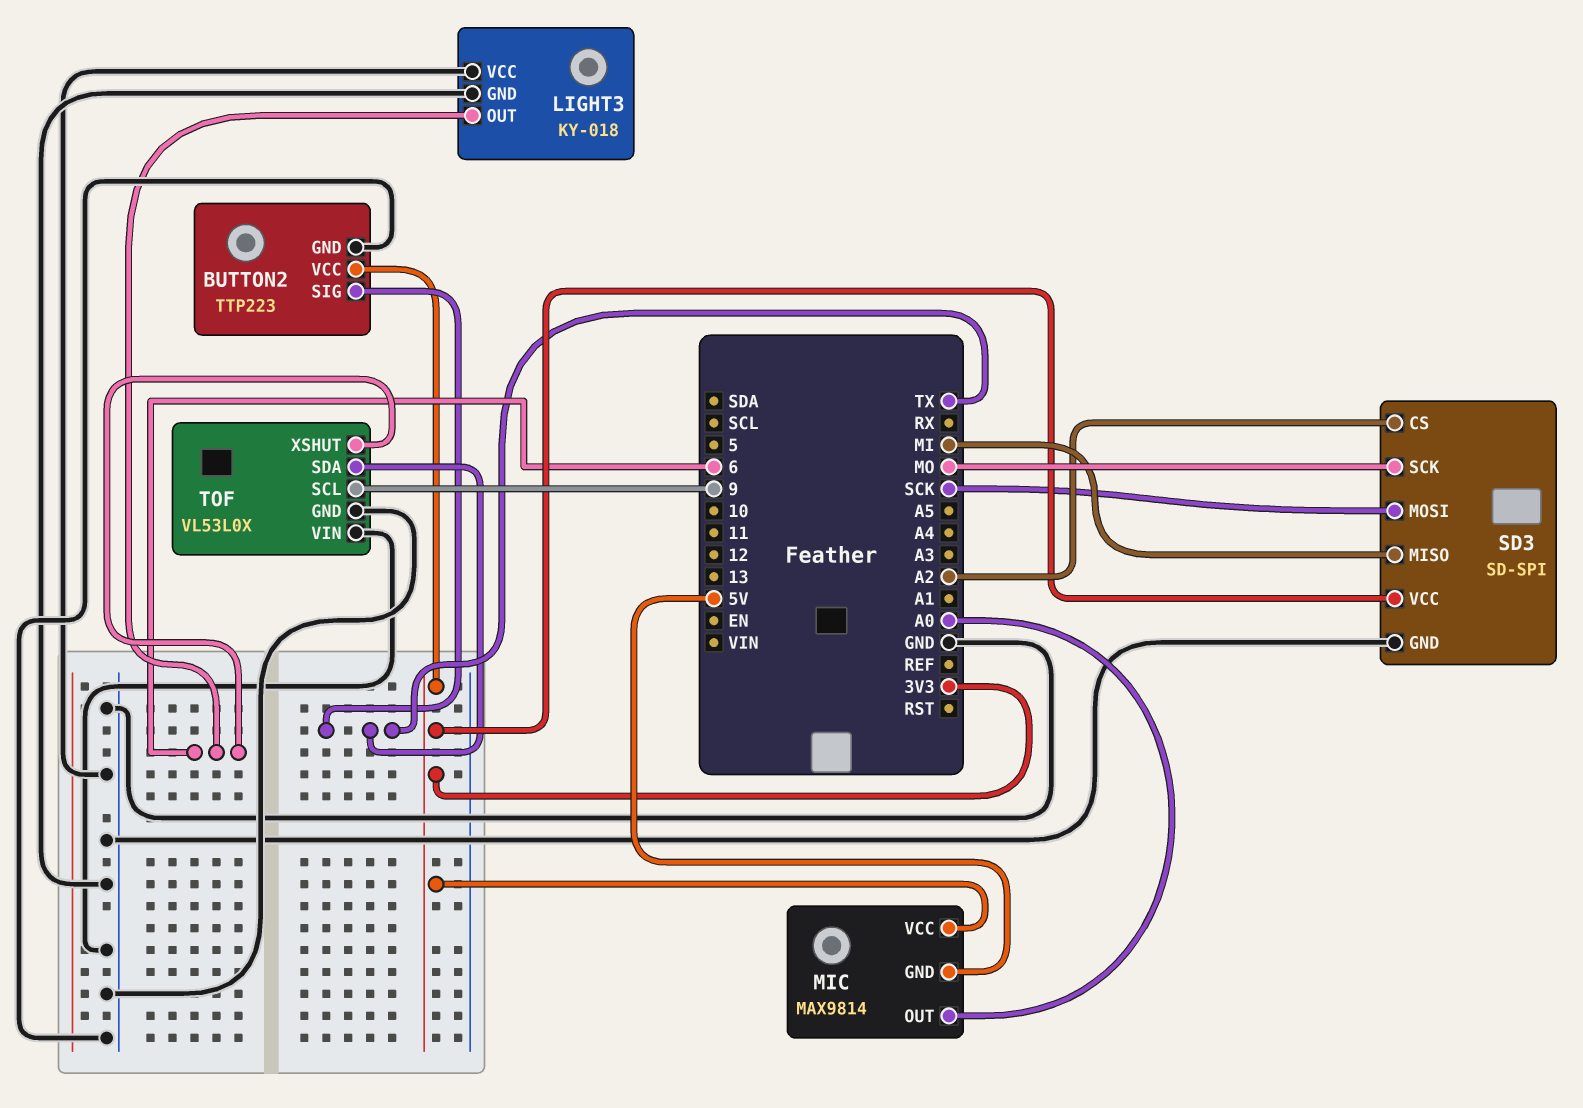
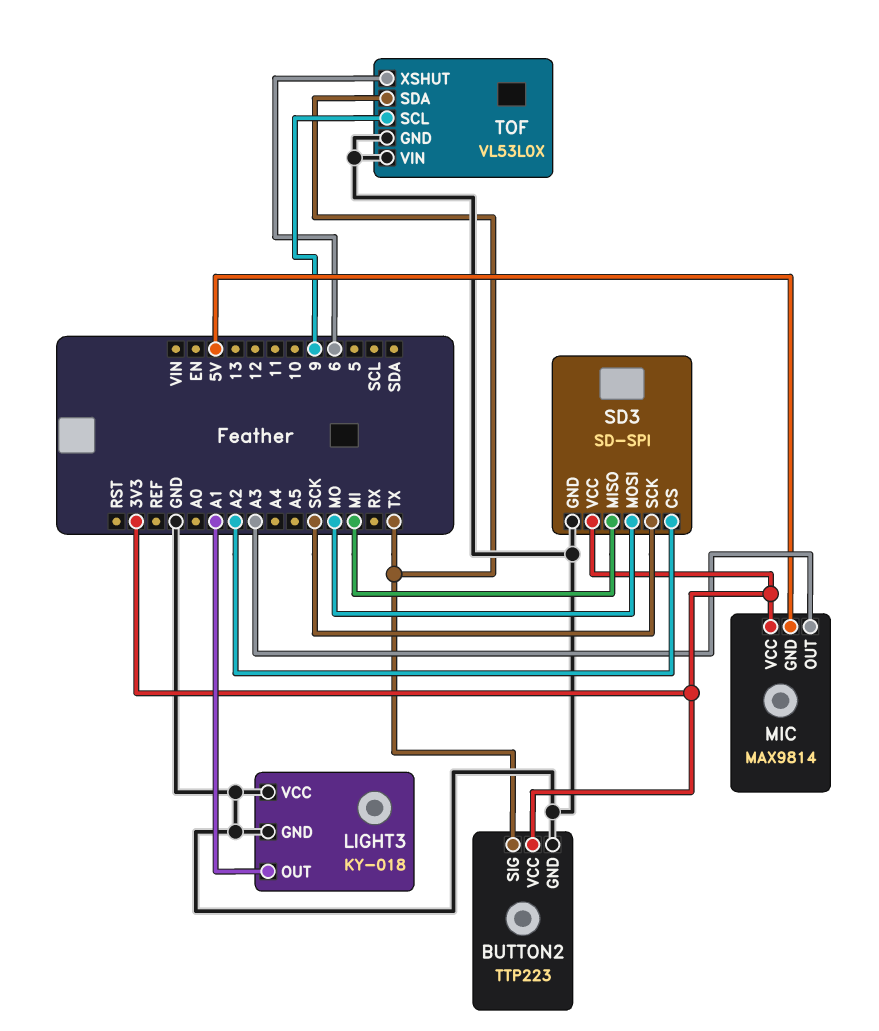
LIGHT3 pin OUT: 6 -> A1
MIC pin OUT: A0 -> A3
SD3 pin MOSI: SCK -> MO
SD3 pin SCK: MO -> SCK

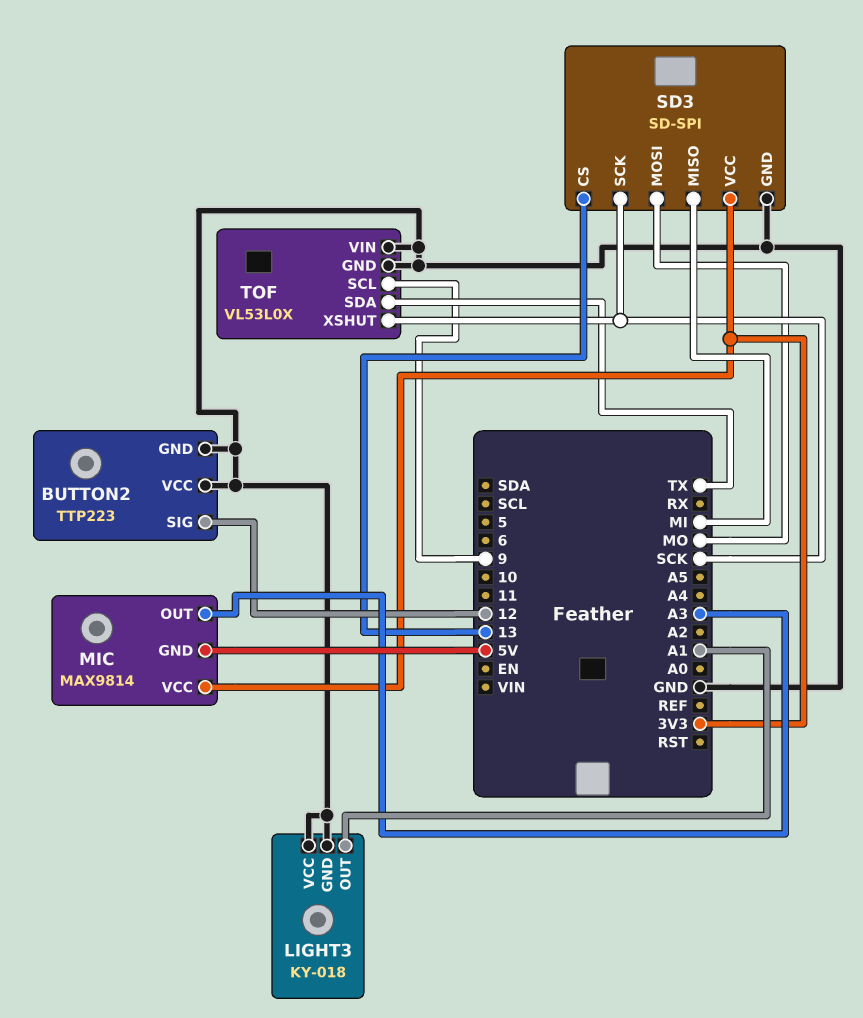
BUTTON2 pin SIG: TX -> 12
BUTTON2 pin VCC: 3V3 -> GND
SD3 pin CS: A2 -> 13
TOF pin XSHUT: 6 -> SCK

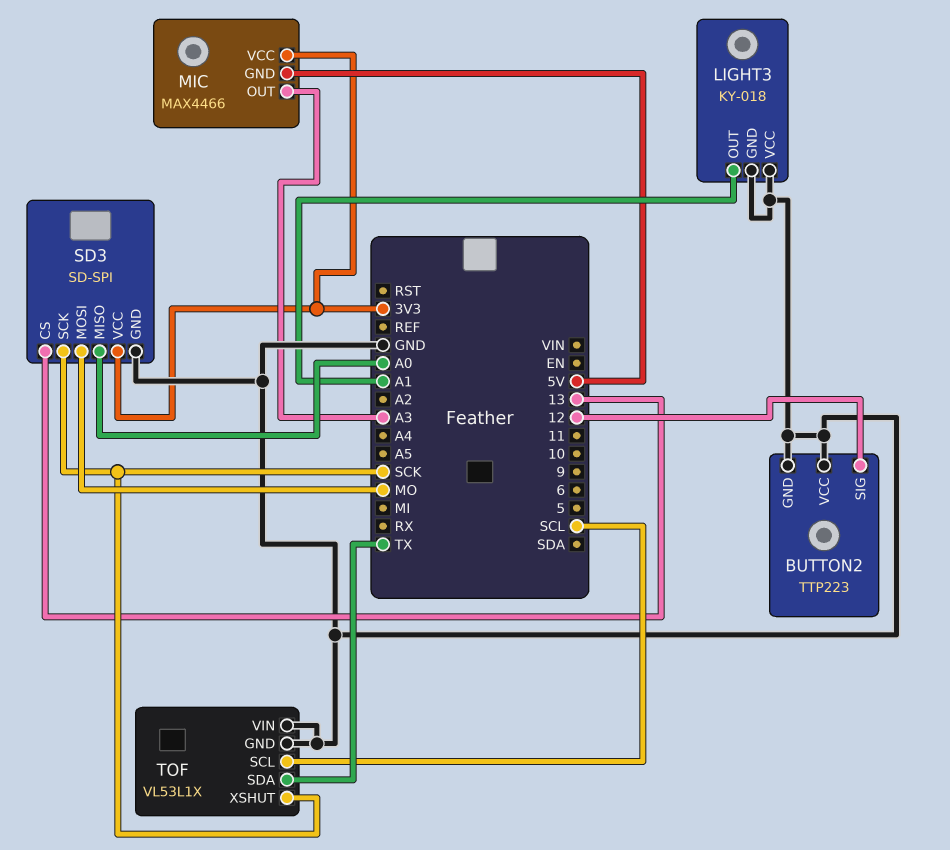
MIC: MAX9814 -> MAX4466
SD3 pin MISO: MI -> A0
TOF: VL53L0X -> VL53L1X
TOF pin SCL: 9 -> SCL

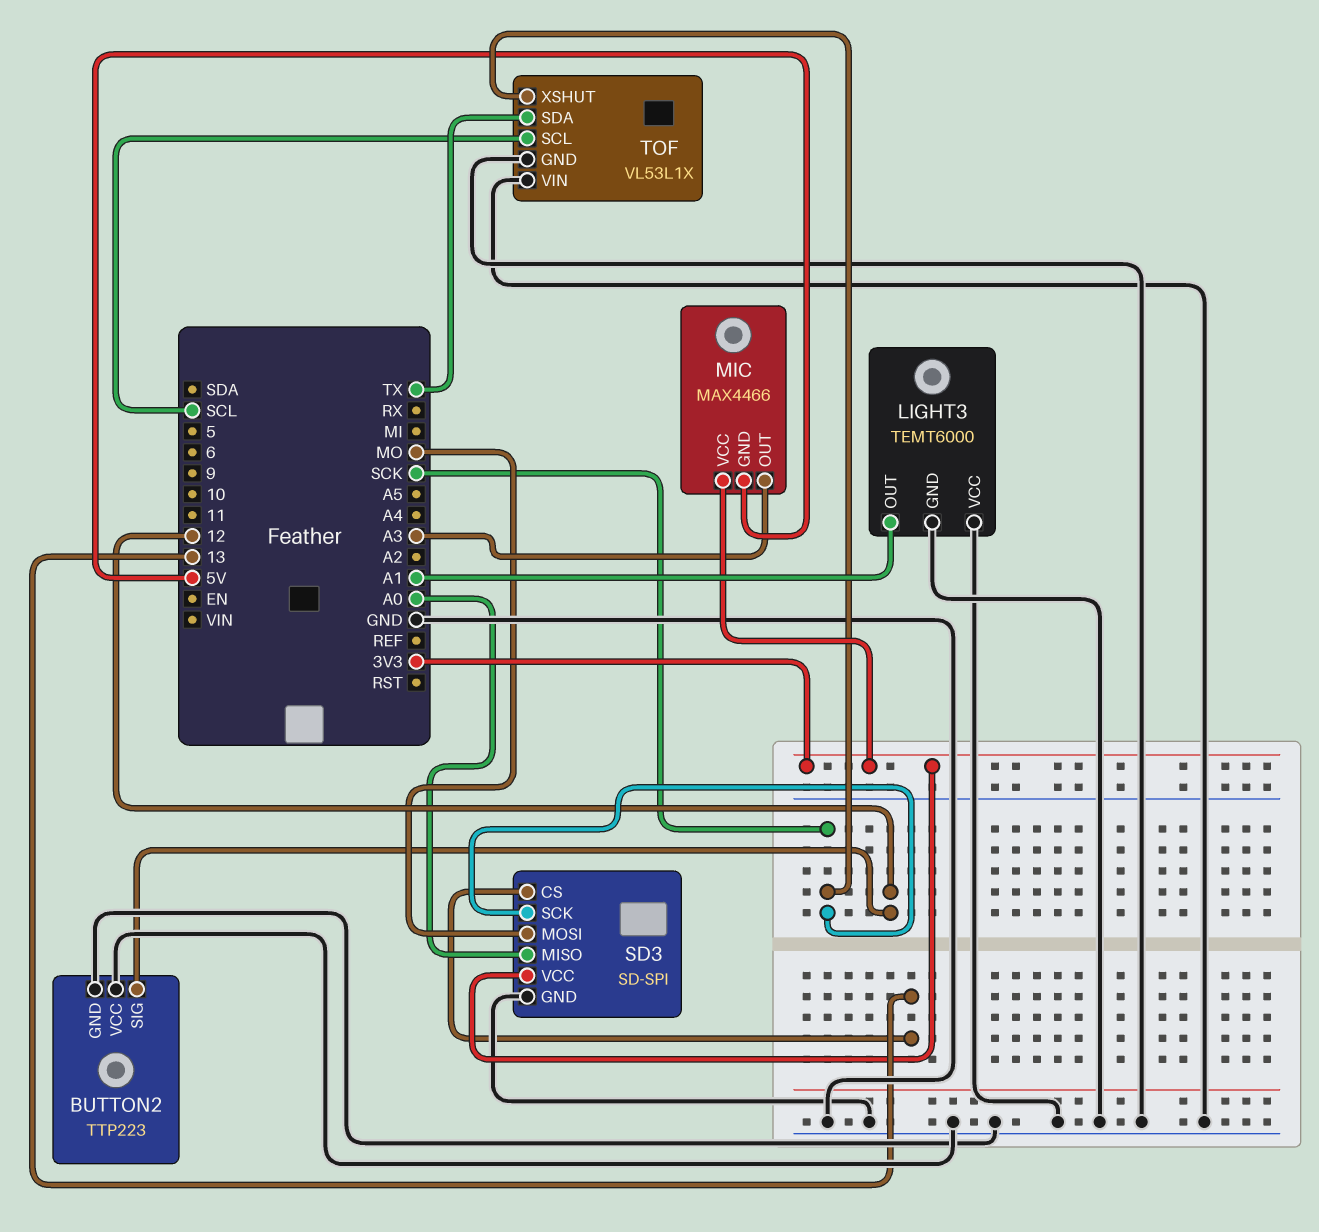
LIGHT3: KY-018 -> TEMT6000

